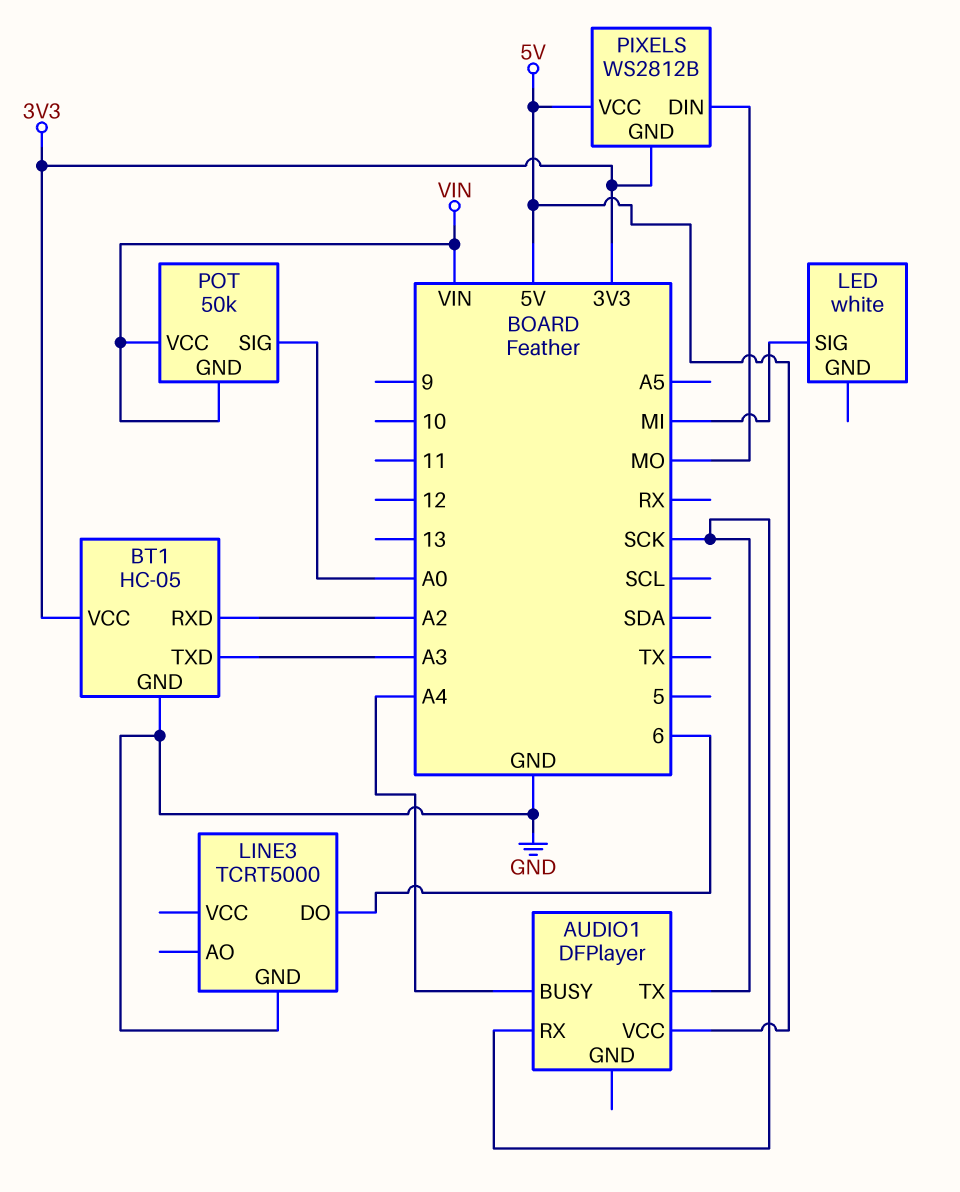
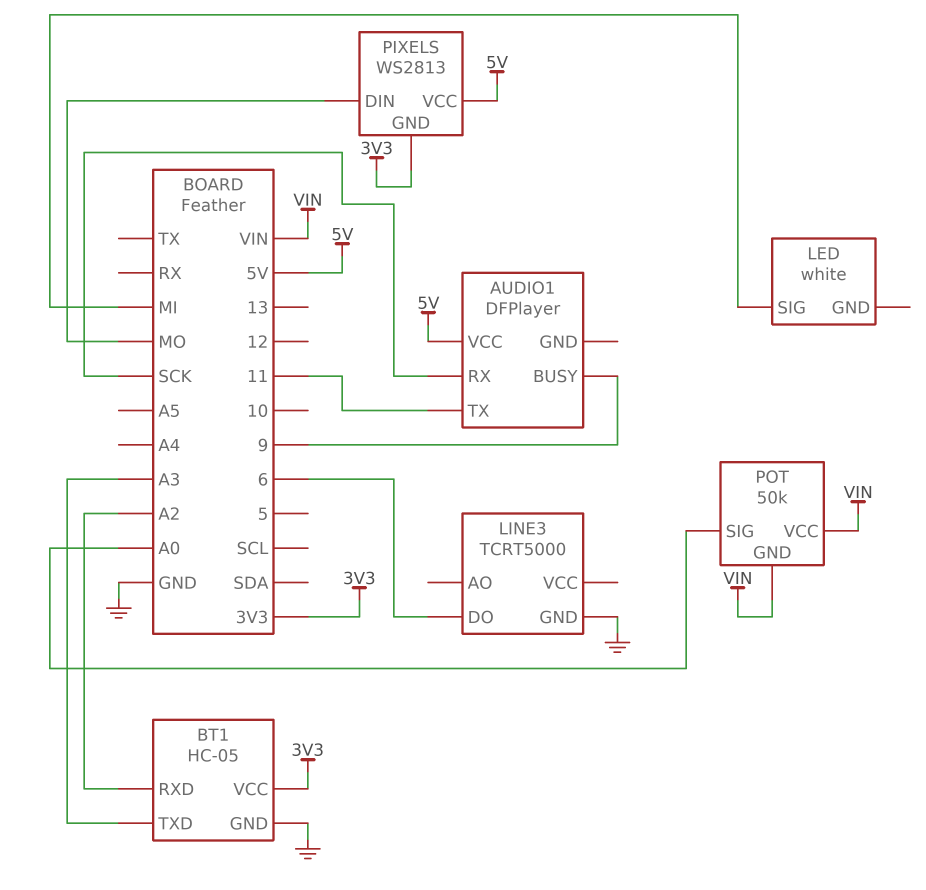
AUDIO1 pin BUSY: A4 -> 9
AUDIO1 pin TX: SCK -> 11
PIXELS: WS2812B -> WS2813

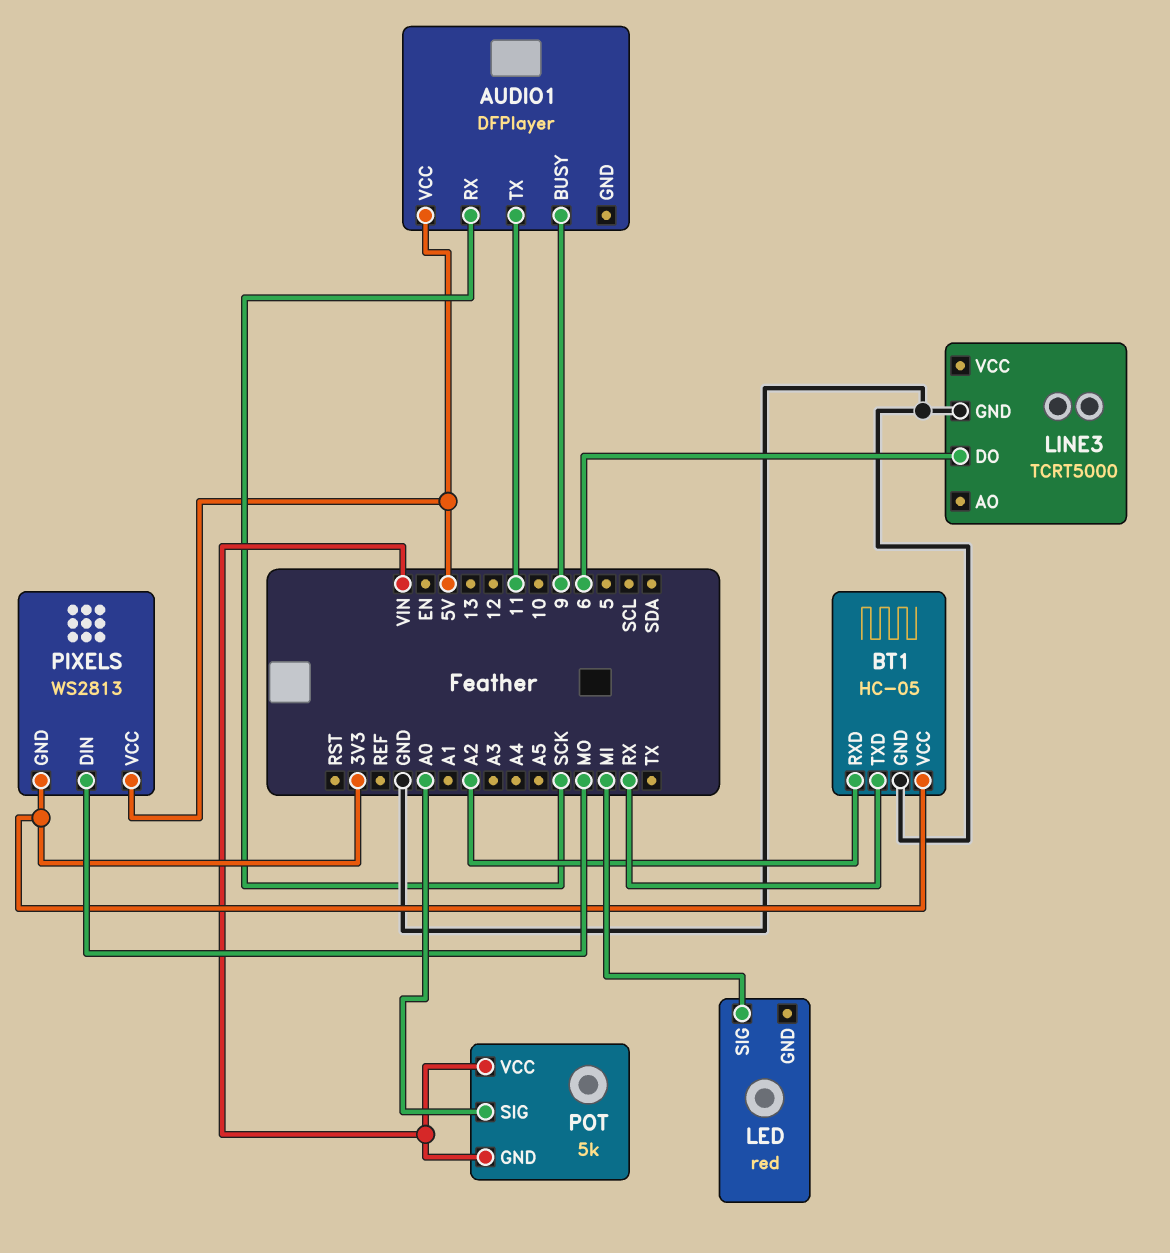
BT1 pin TXD: A3 -> RX
LED: white -> red
POT: 50k -> 5k

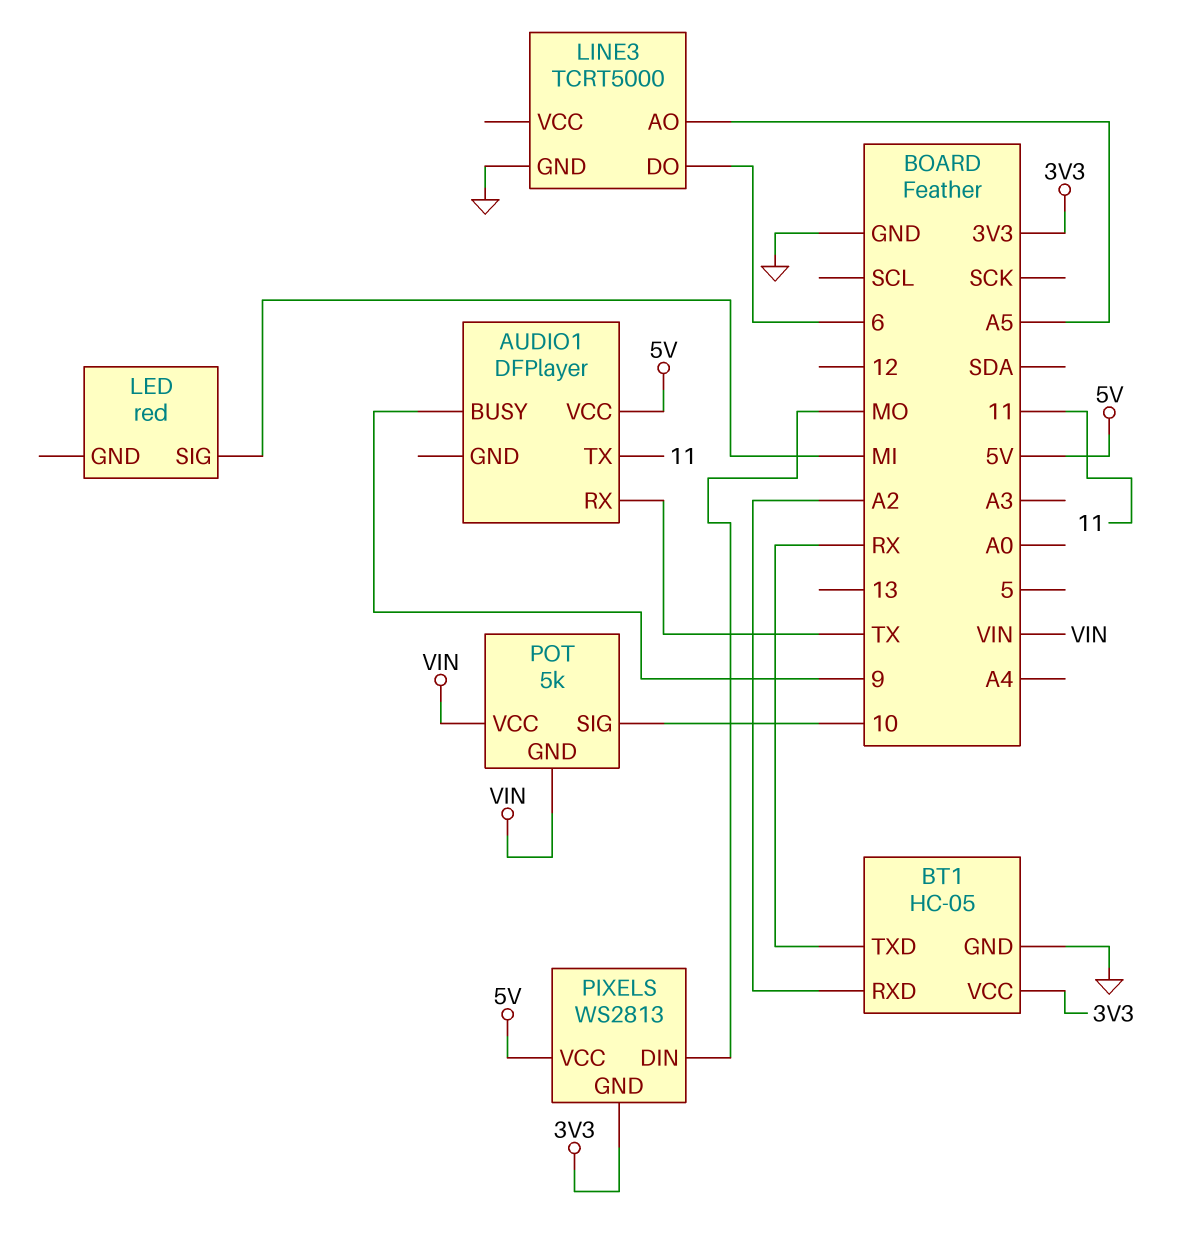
AUDIO1 pin RX: SCK -> TX
LINE3 pin AO: none -> A5
POT pin SIG: A0 -> 10

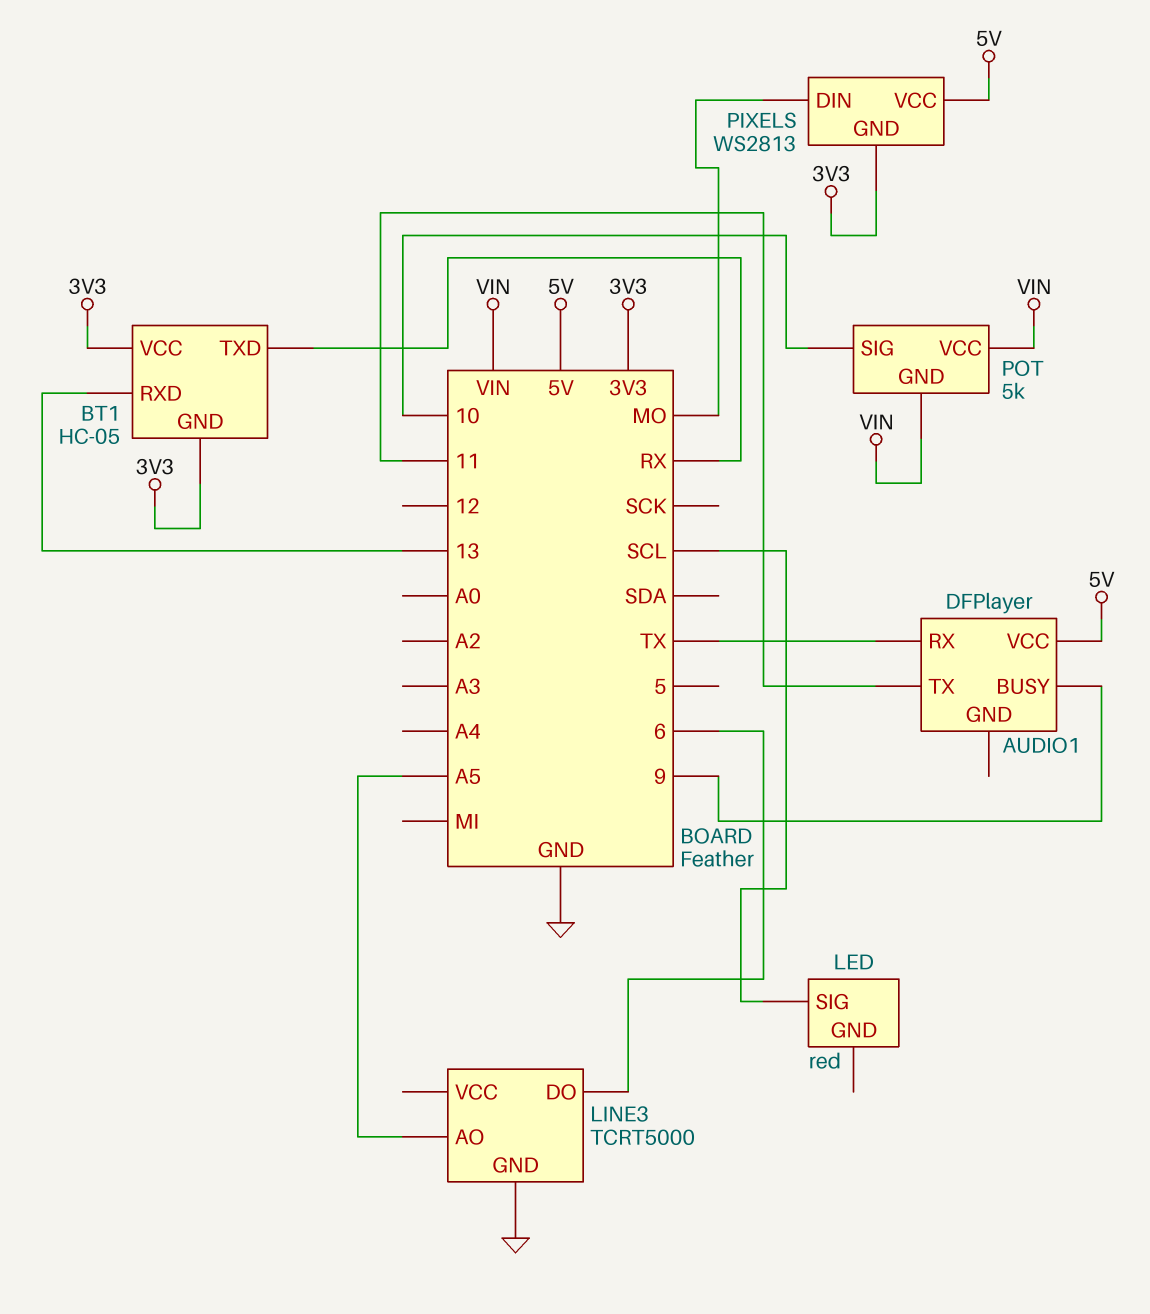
BT1 pin GND: GND -> 3V3
BT1 pin RXD: A2 -> 13
LED pin SIG: MI -> SCL

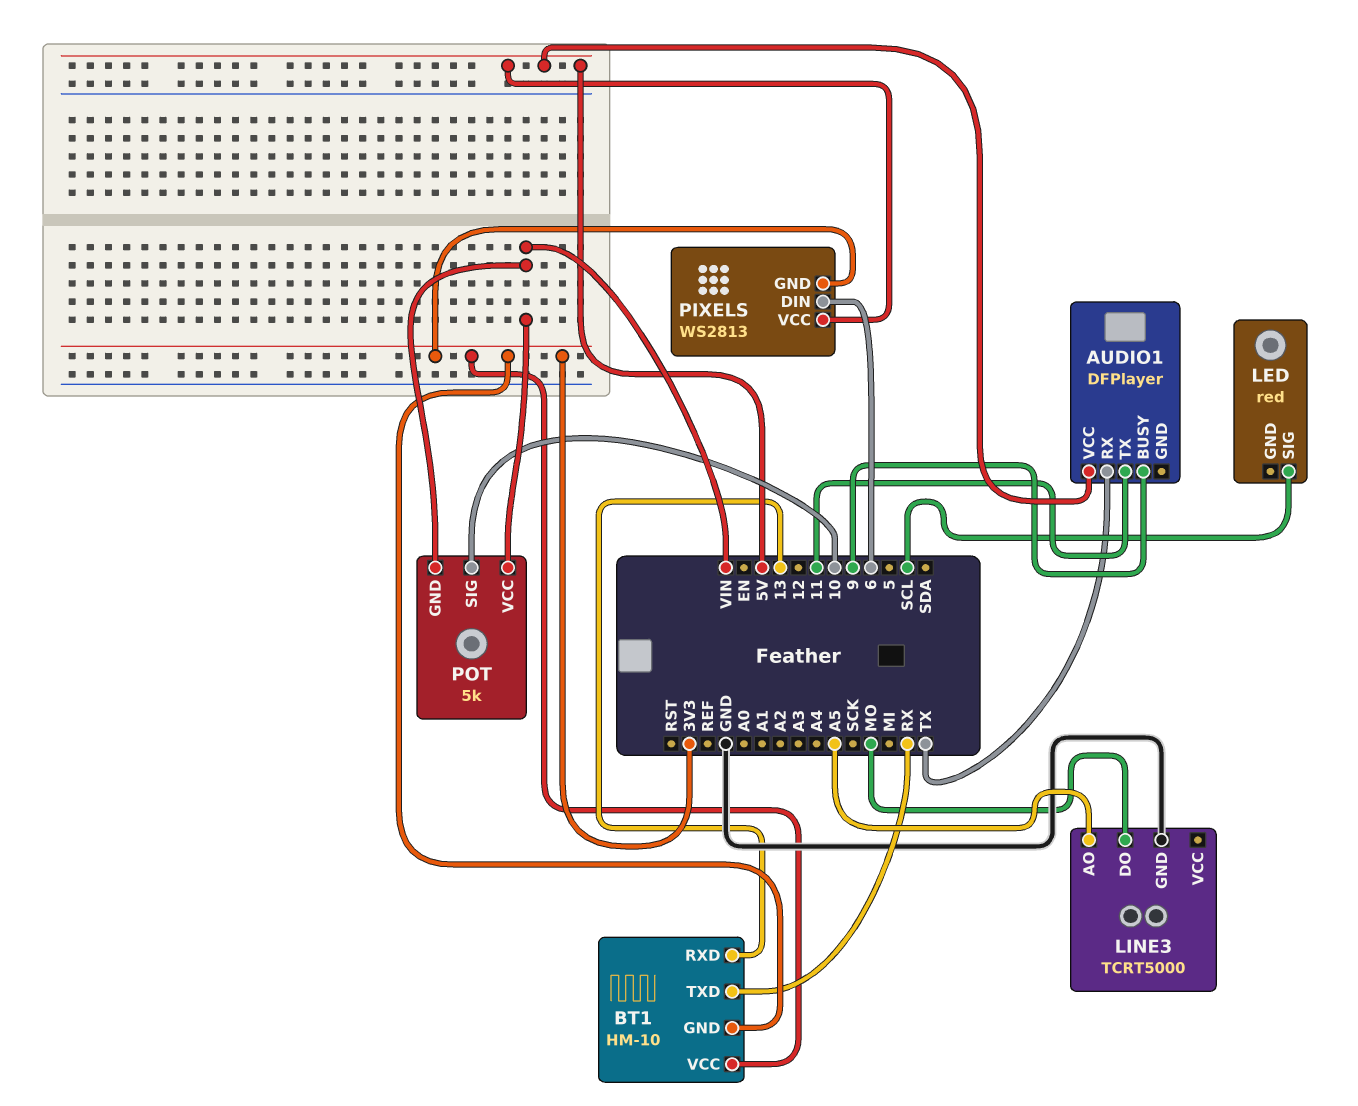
BT1: HC-05 -> HM-10
LINE3 pin DO: 6 -> MO
PIXELS pin DIN: MO -> 6

